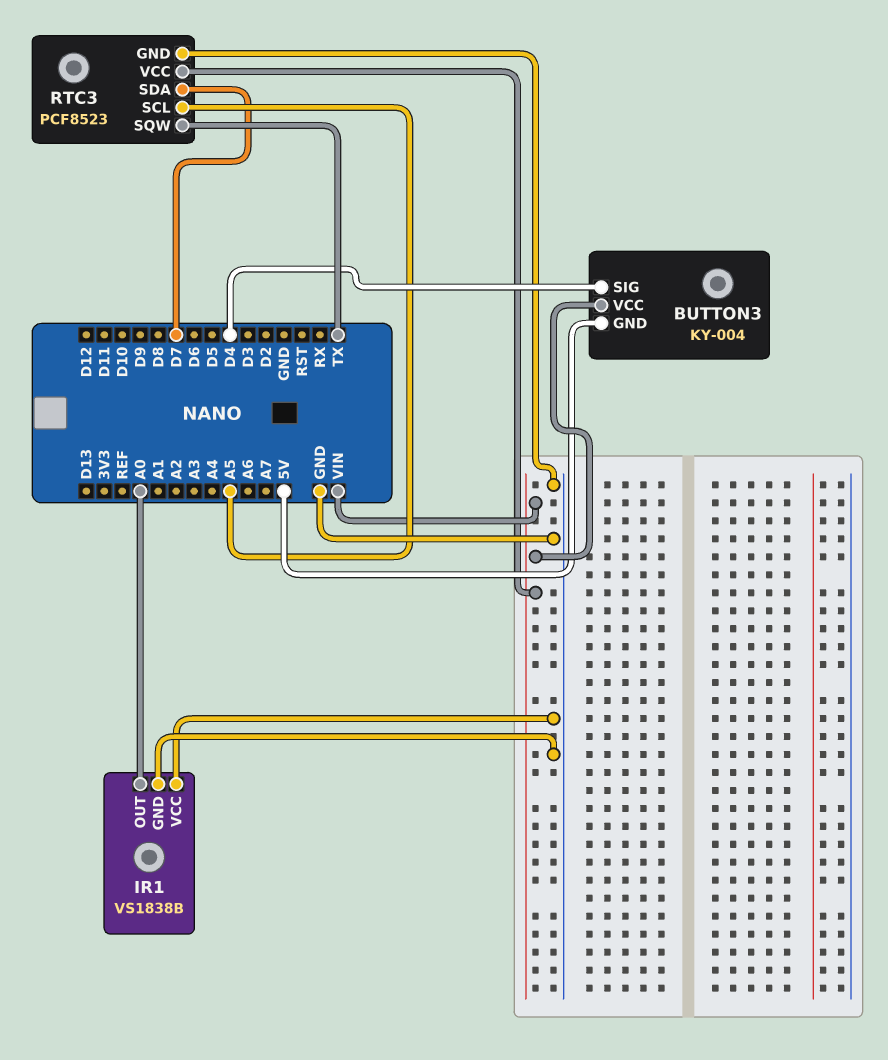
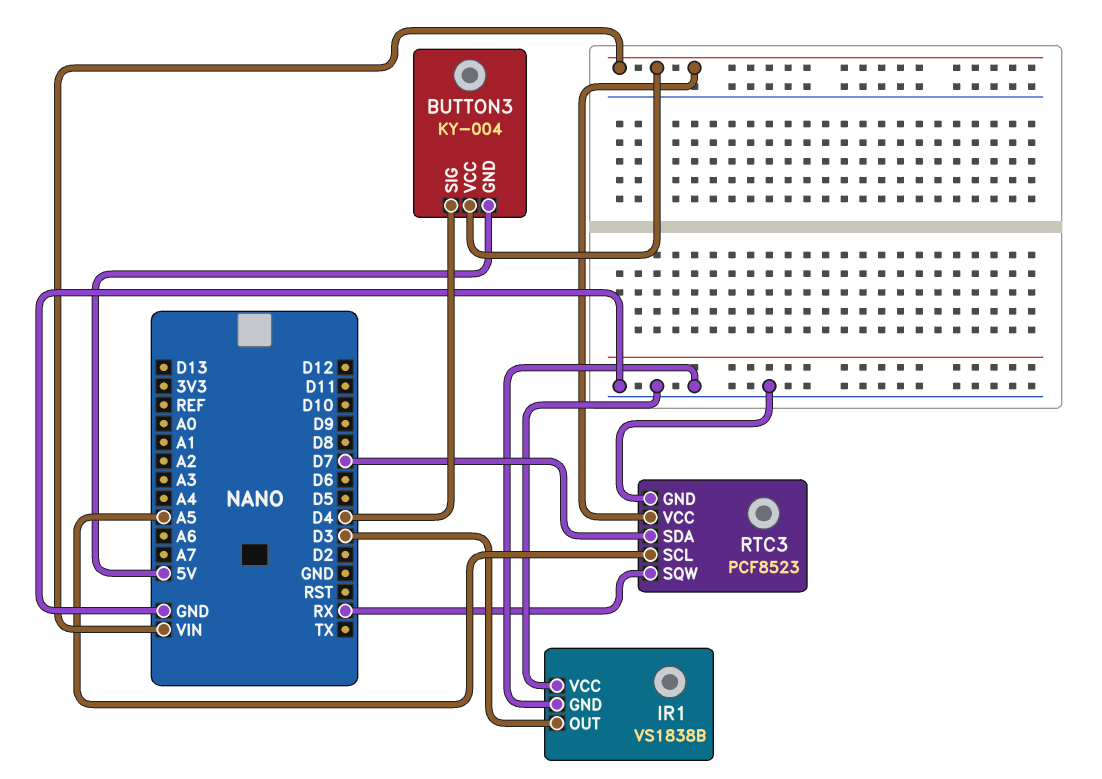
IR1 pin OUT: A0 -> D3
RTC3 pin SQW: TX -> RX

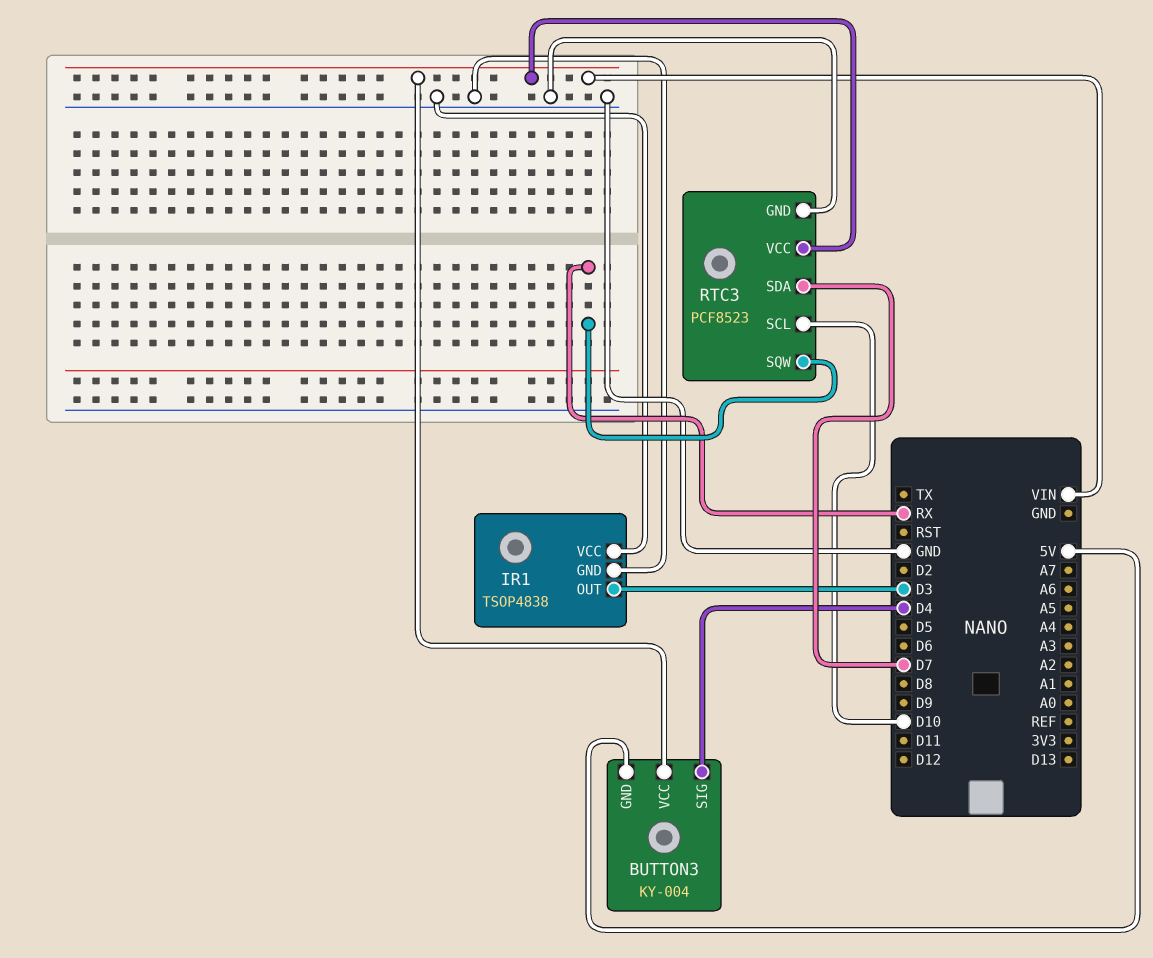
IR1: VS1838B -> TSOP4838
RTC3 pin SCL: A5 -> D10

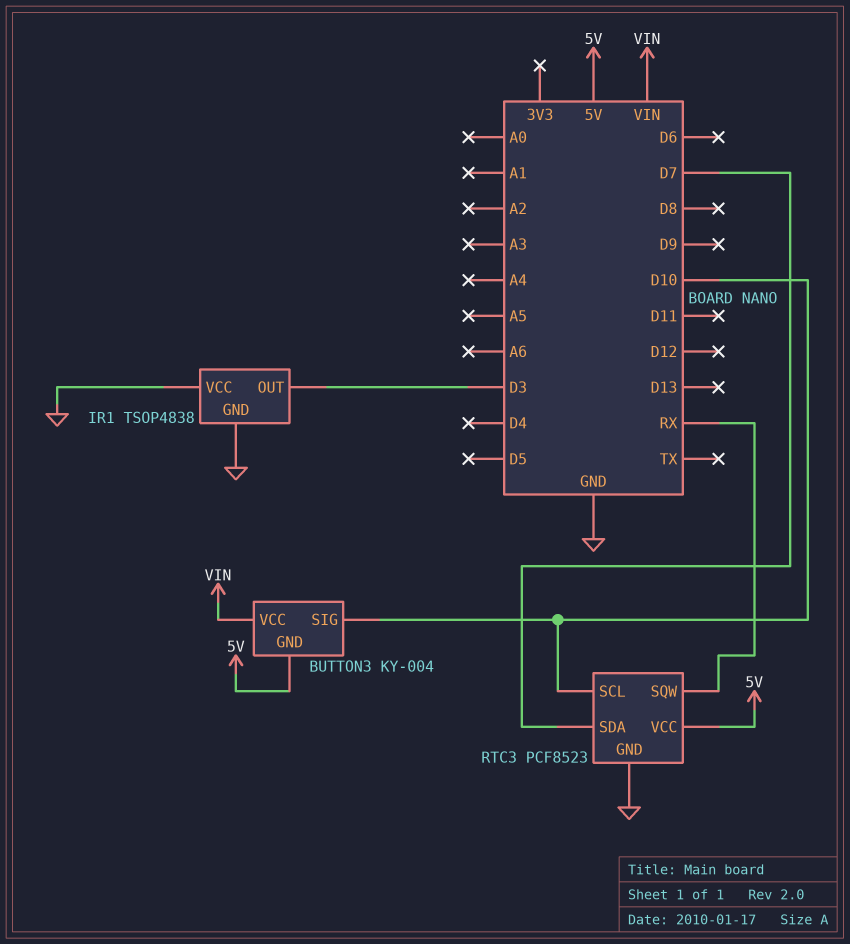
BUTTON3 pin SIG: D4 -> D10
RTC3 pin VCC: VIN -> 5V

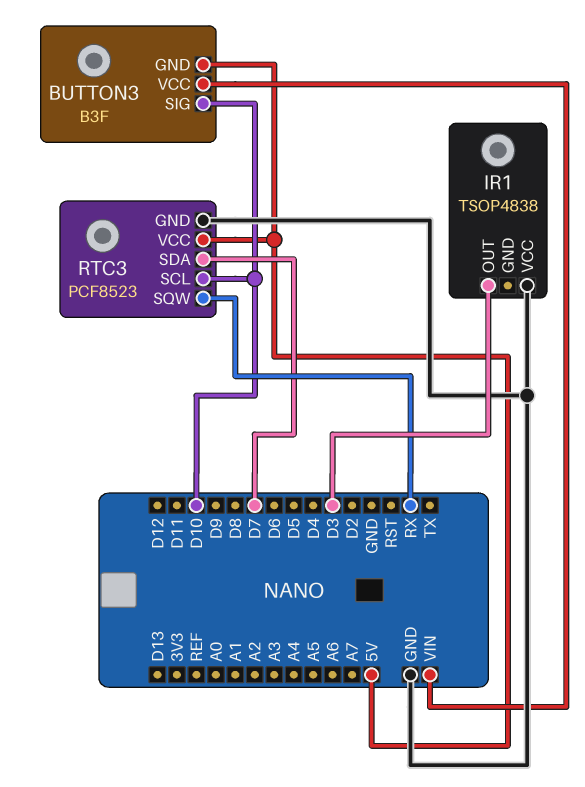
BUTTON3: KY-004 -> B3F
IR1 pin GND: GND -> none

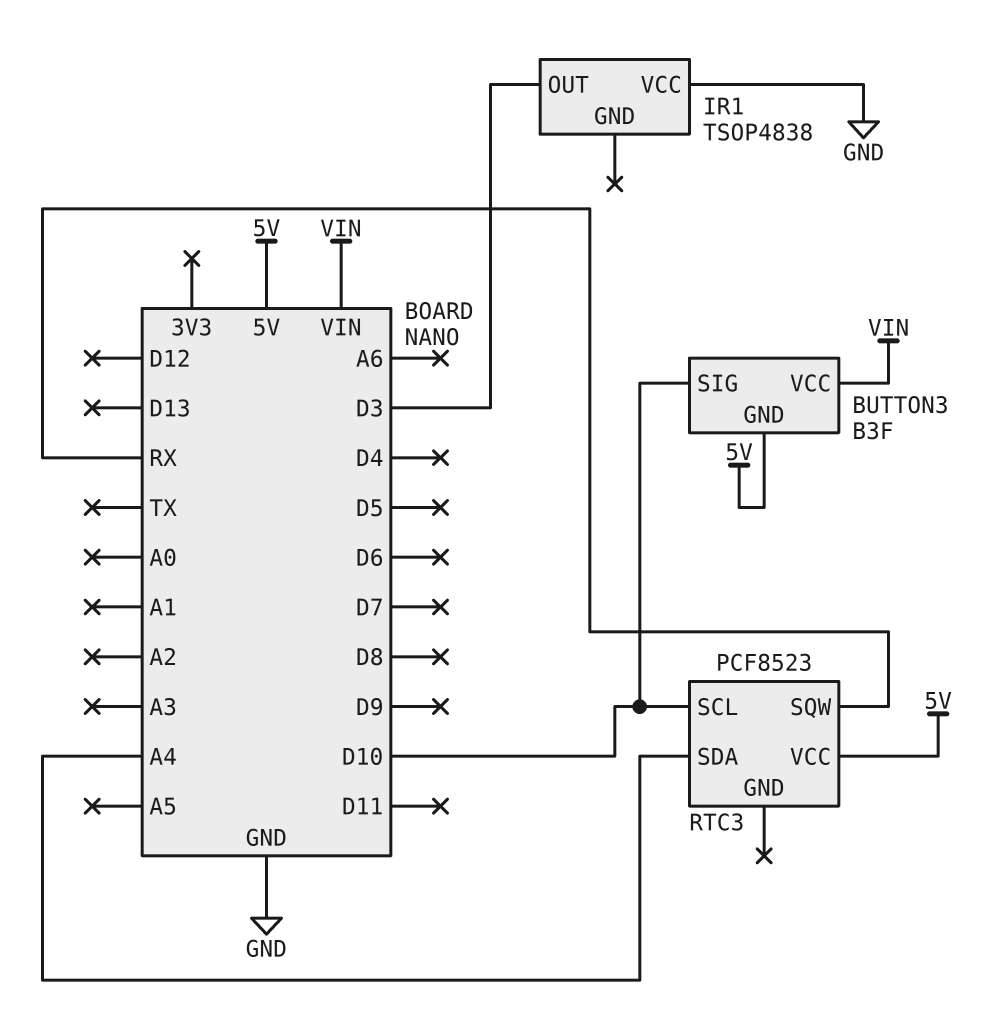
RTC3 pin GND: GND -> none
RTC3 pin SDA: D7 -> A4

